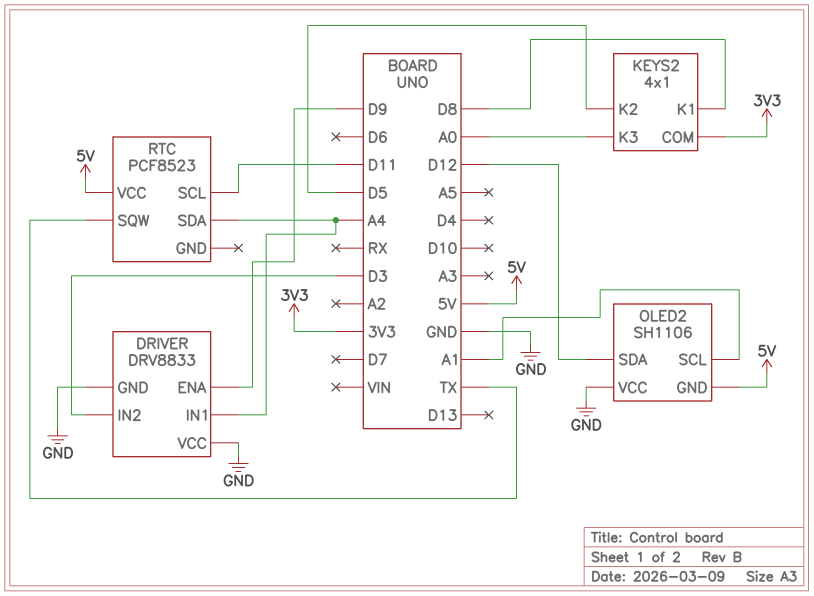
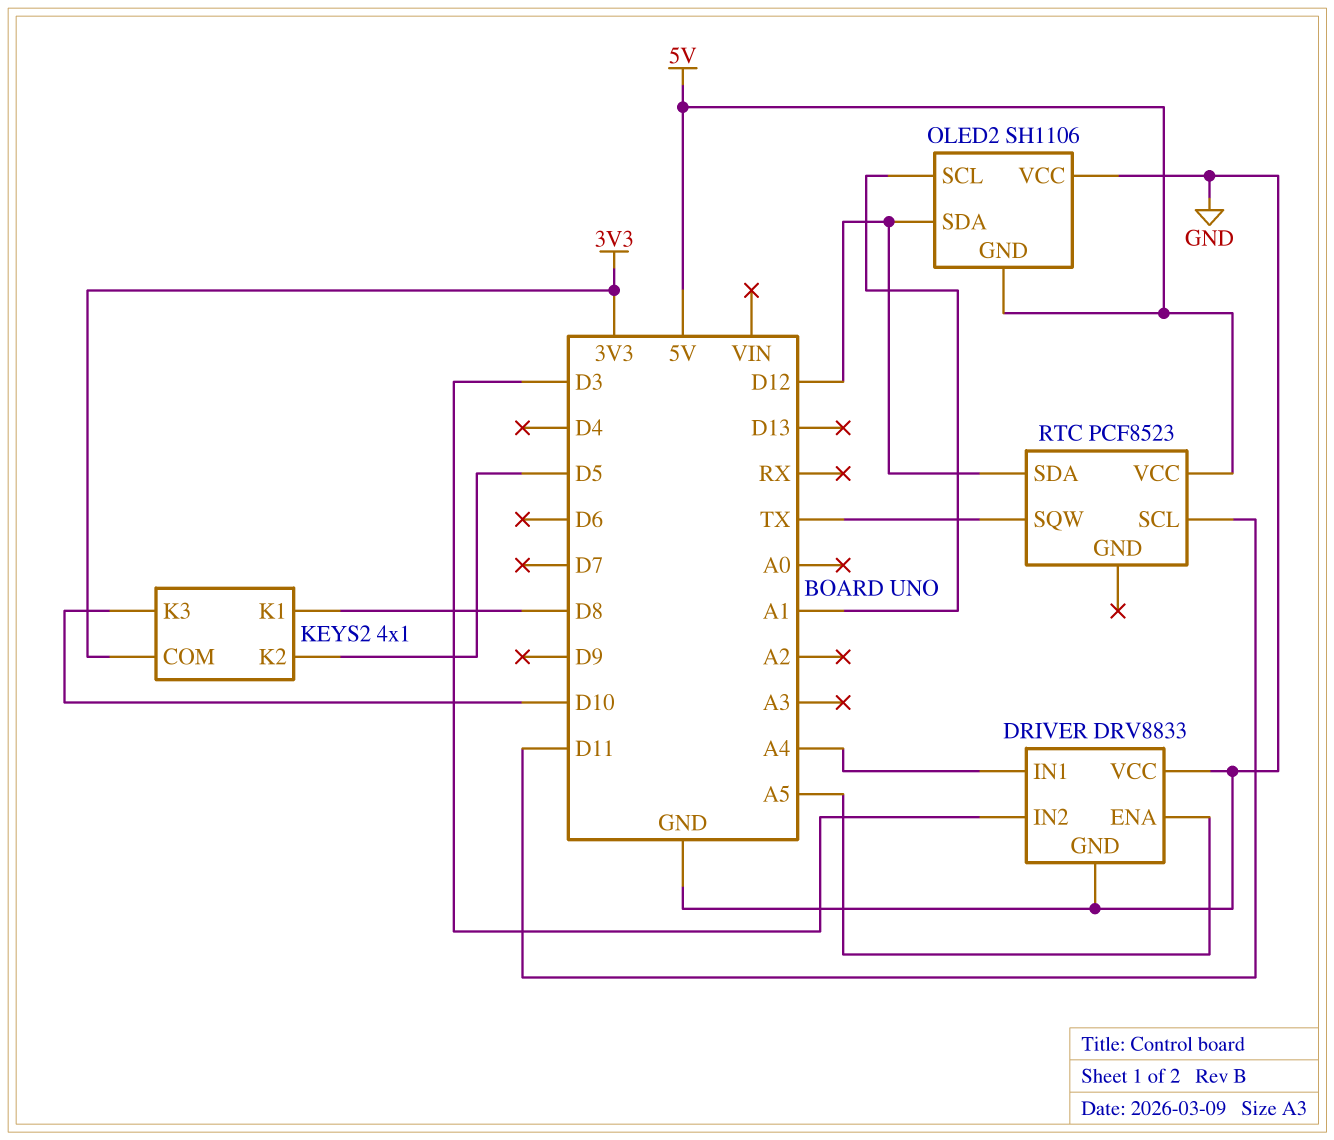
DRIVER pin ENA: D9 -> A5
KEYS2 pin K3: A0 -> D10
RTC pin SDA: A4 -> D12

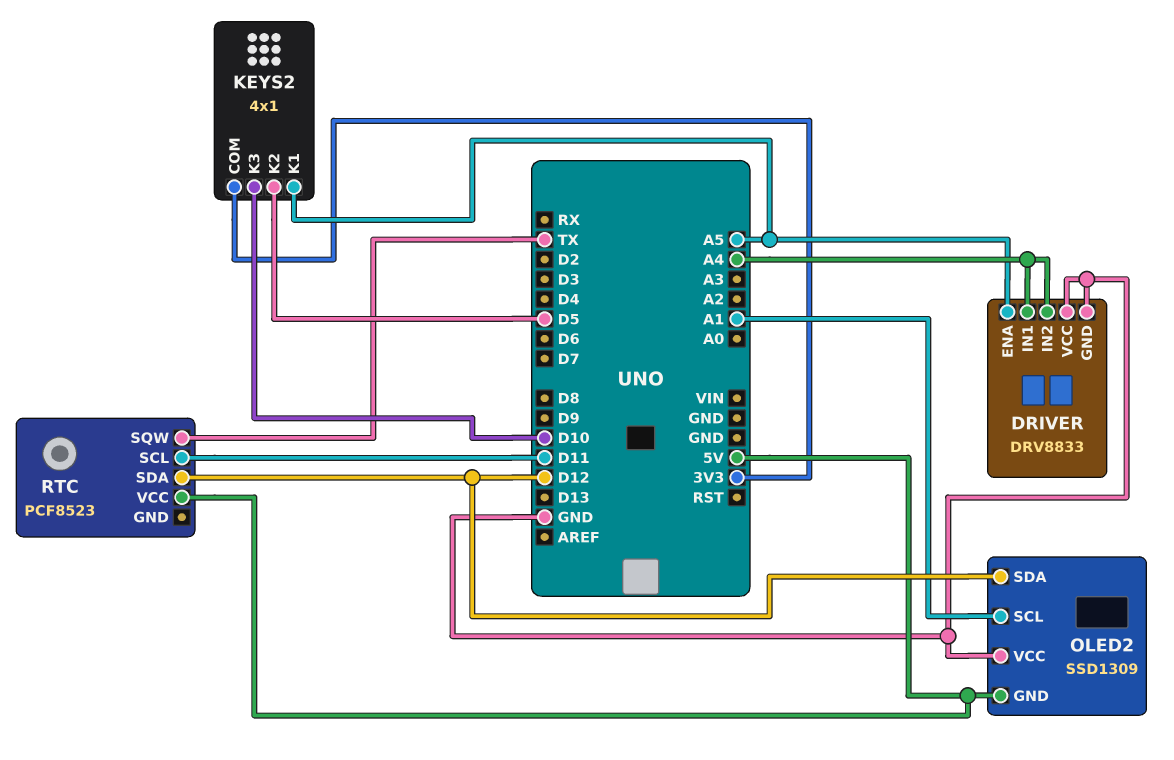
DRIVER pin IN2: D3 -> A4
KEYS2 pin K1: D8 -> A5
OLED2: SH1106 -> SSD1309

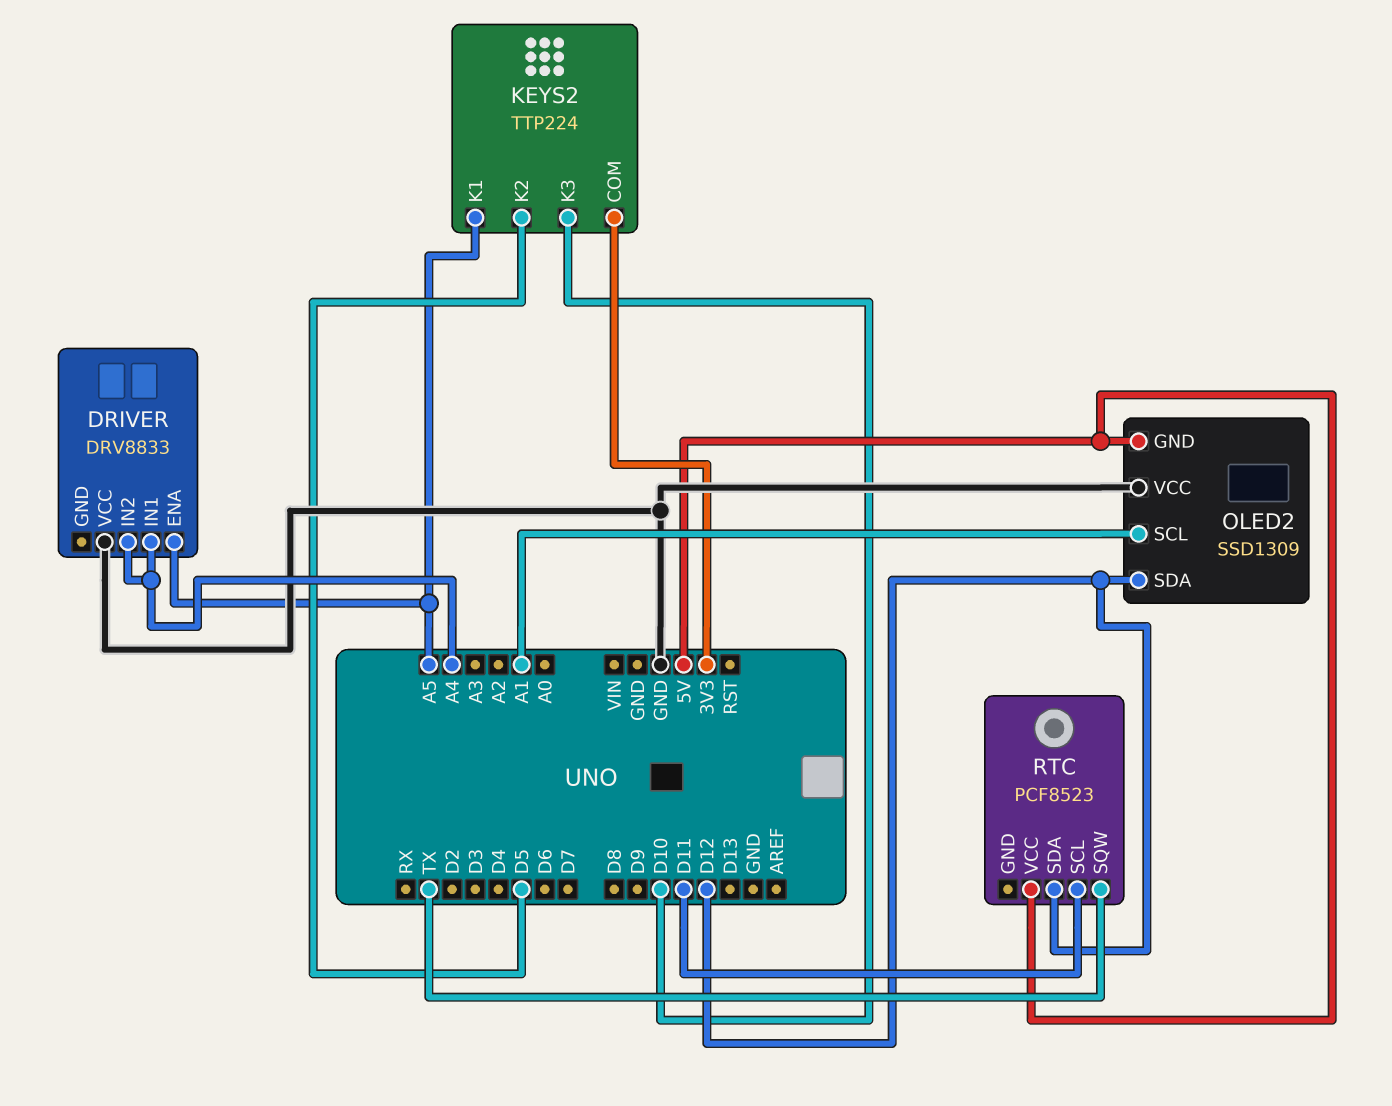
DRIVER pin GND: GND -> none
KEYS2: 4x1 -> TTP224

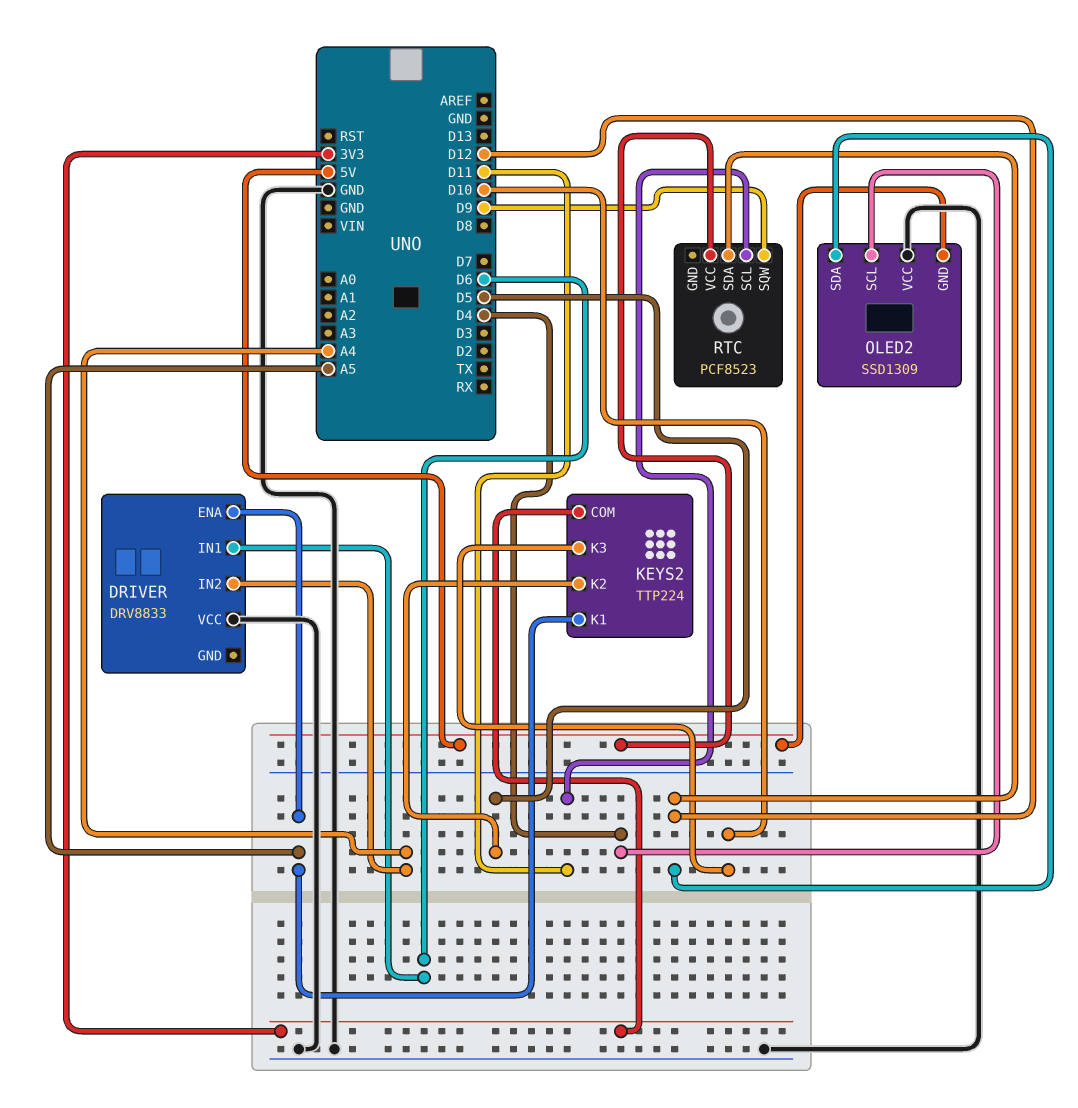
DRIVER pin IN1: A4 -> D6
OLED2 pin SCL: A1 -> D4
RTC pin SQW: TX -> D9

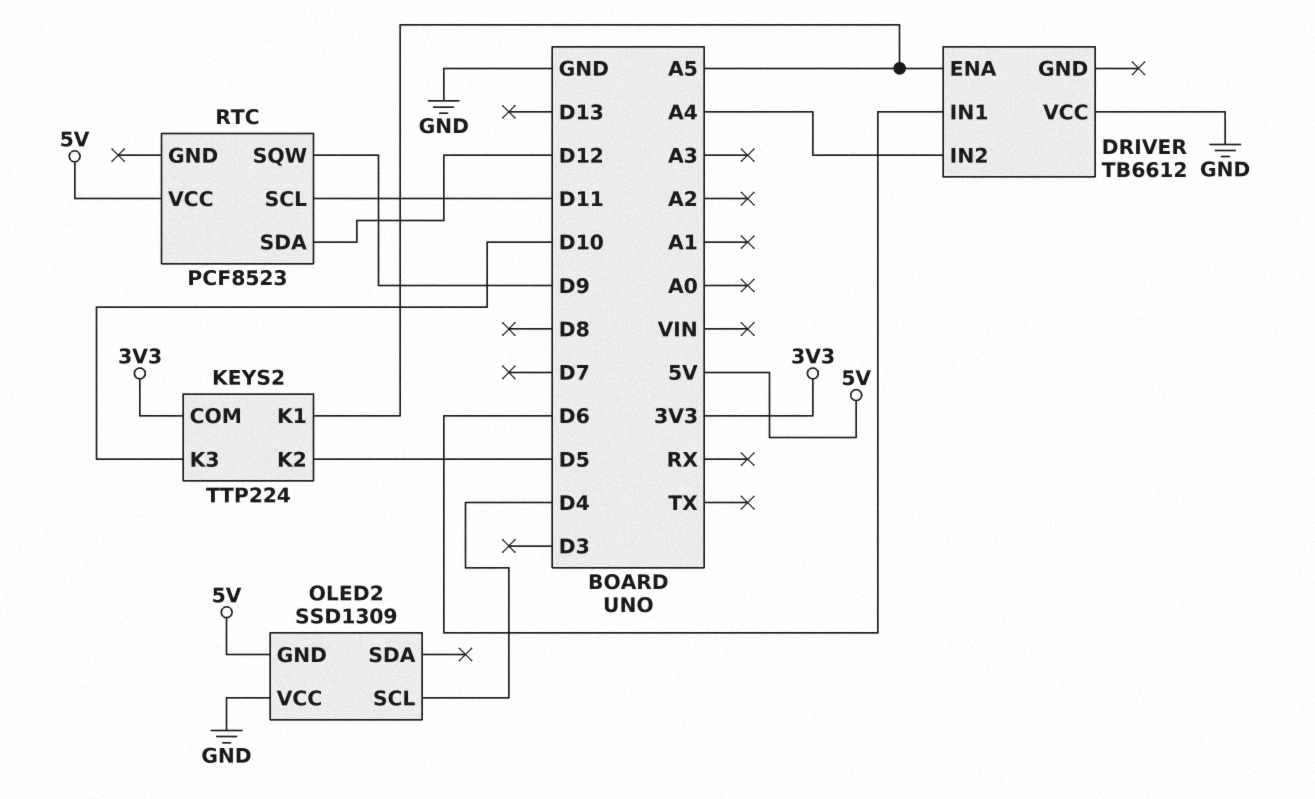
DRIVER: DRV8833 -> TB6612
OLED2 pin SDA: D12 -> none

